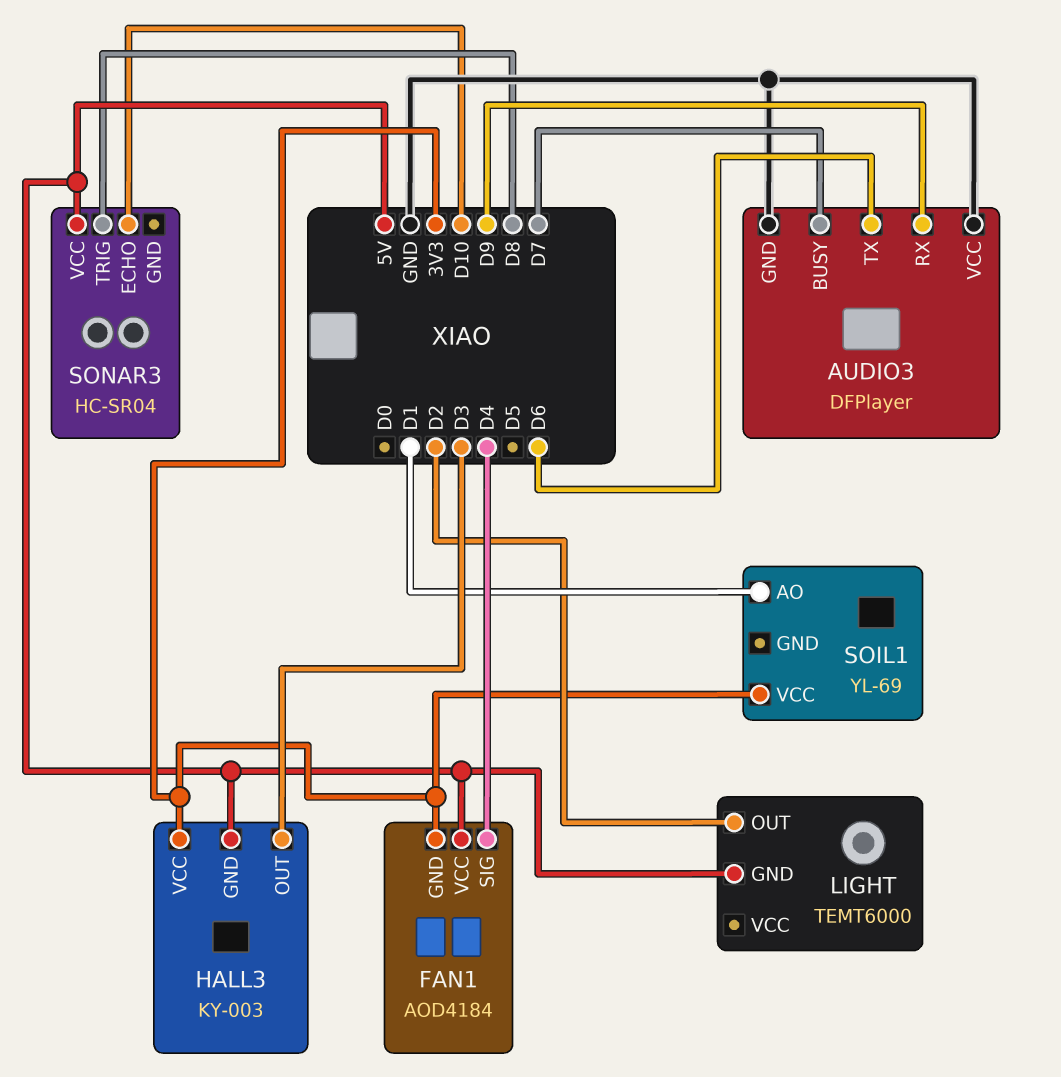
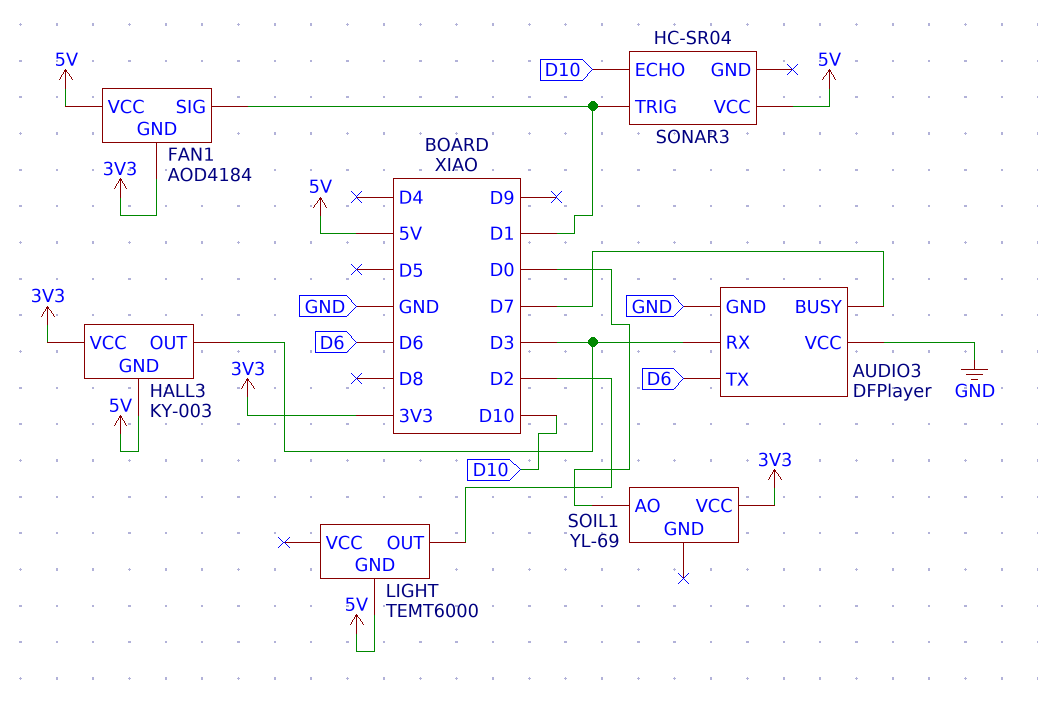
AUDIO3 pin RX: D9 -> D3
FAN1 pin SIG: D4 -> D1
SOIL1 pin AO: D1 -> D0
SONAR3 pin TRIG: D8 -> D1

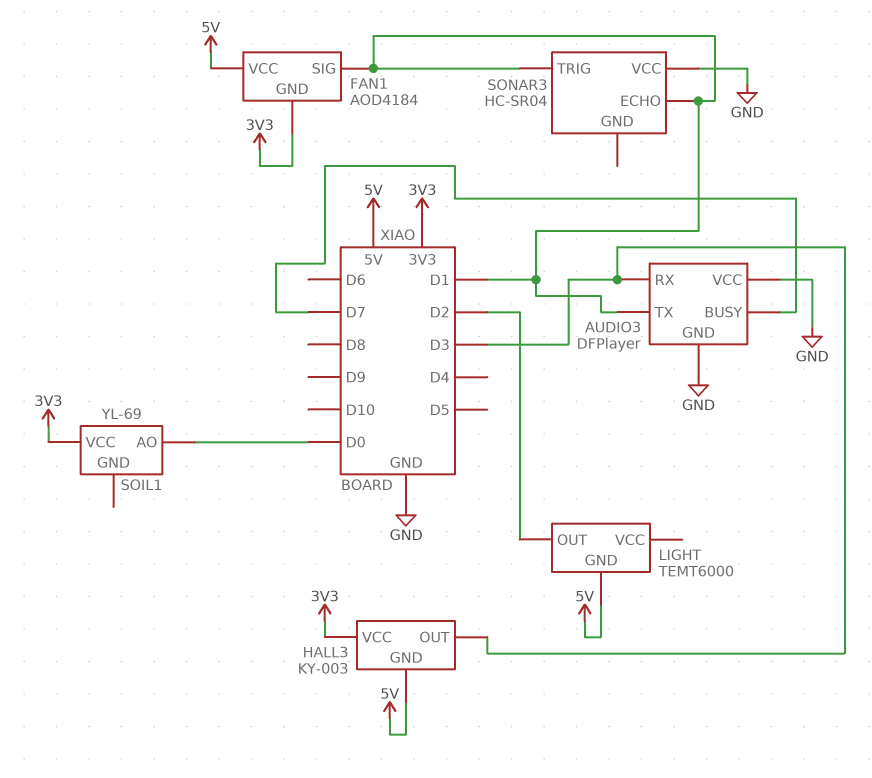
AUDIO3 pin TX: D6 -> D1
SONAR3 pin ECHO: D10 -> D1
SONAR3 pin VCC: 5V -> GND

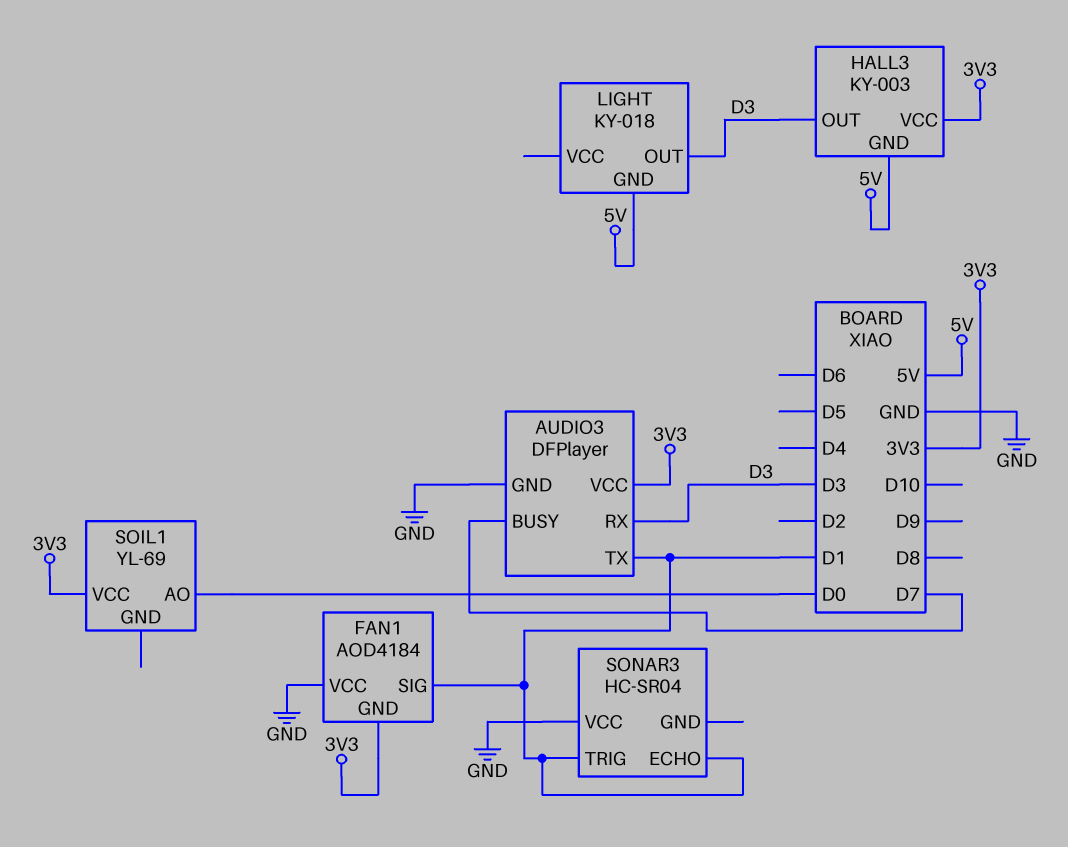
AUDIO3 pin VCC: GND -> 3V3
FAN1 pin VCC: 5V -> GND
LIGHT: TEMT6000 -> KY-018
LIGHT pin OUT: D2 -> D3

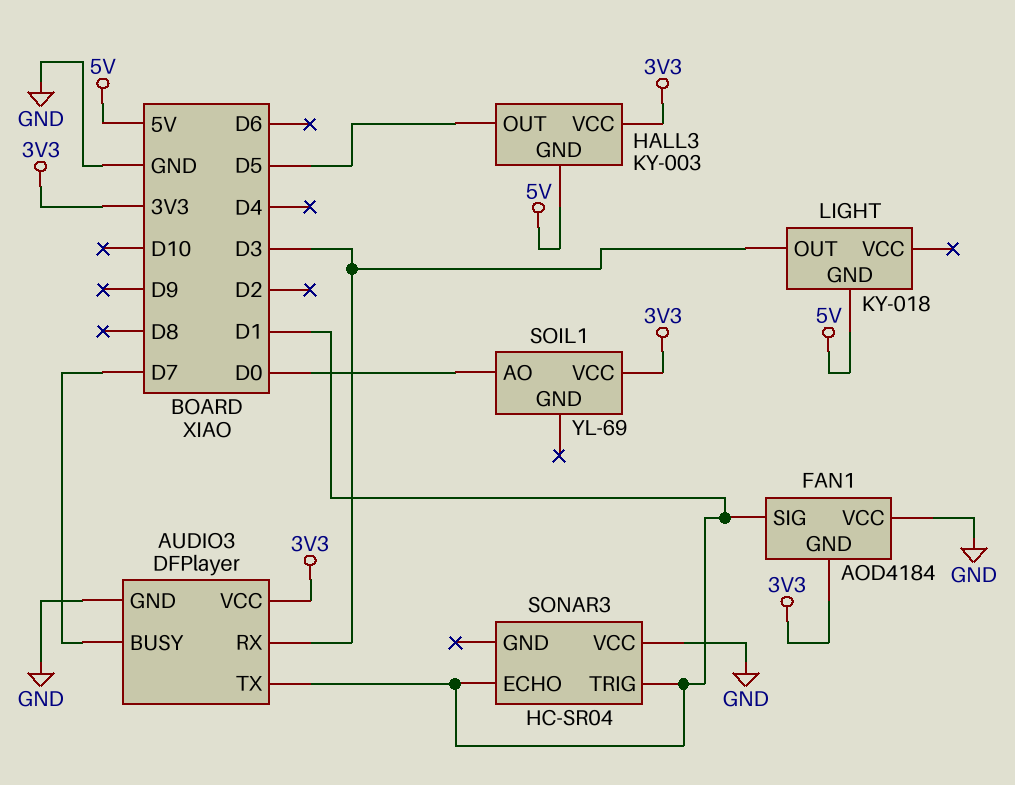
HALL3 pin OUT: D3 -> D5

